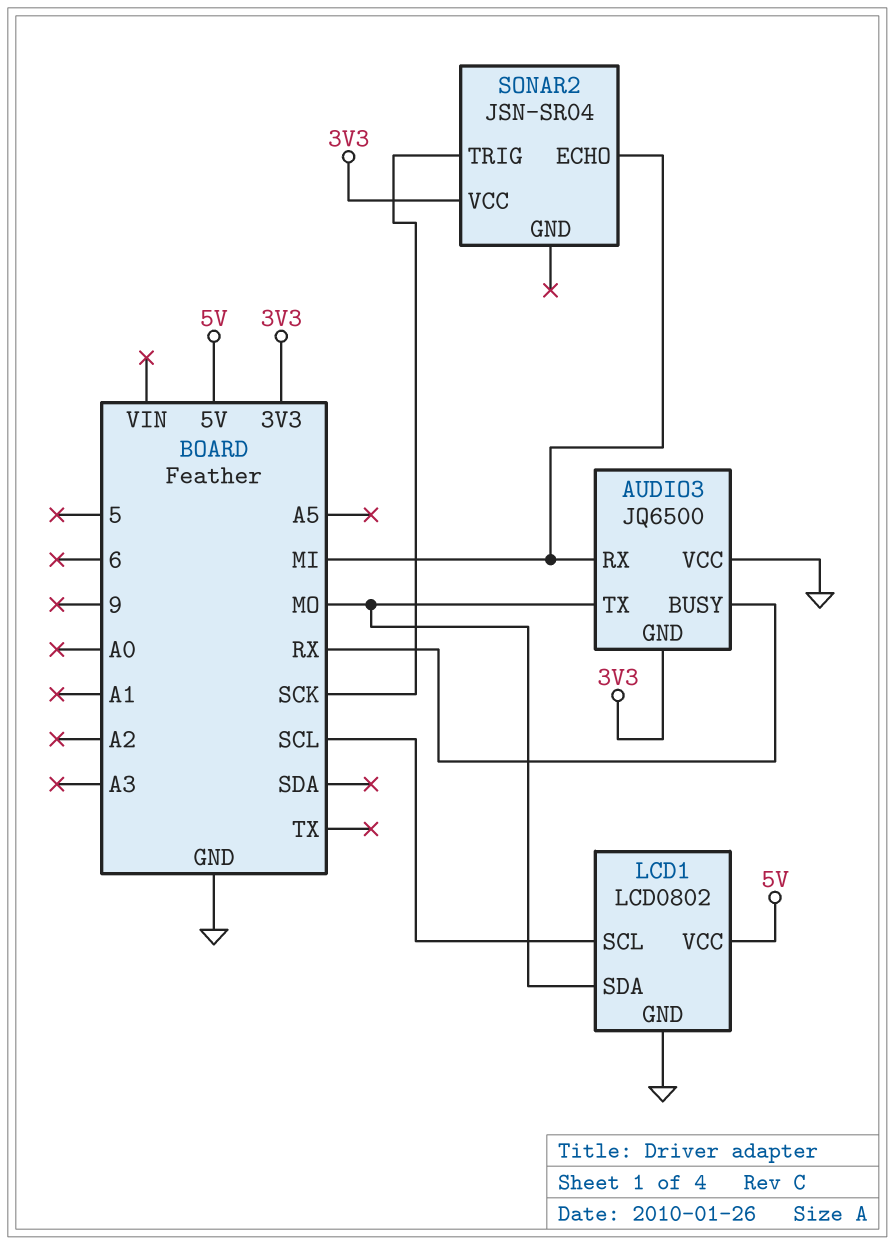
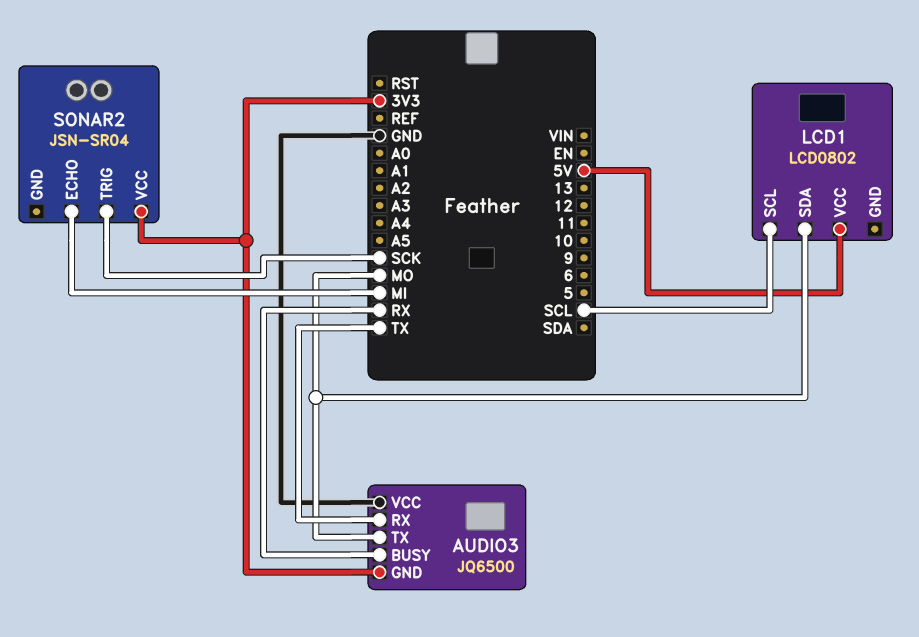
AUDIO3 pin RX: MI -> TX
LCD1 pin GND: GND -> none

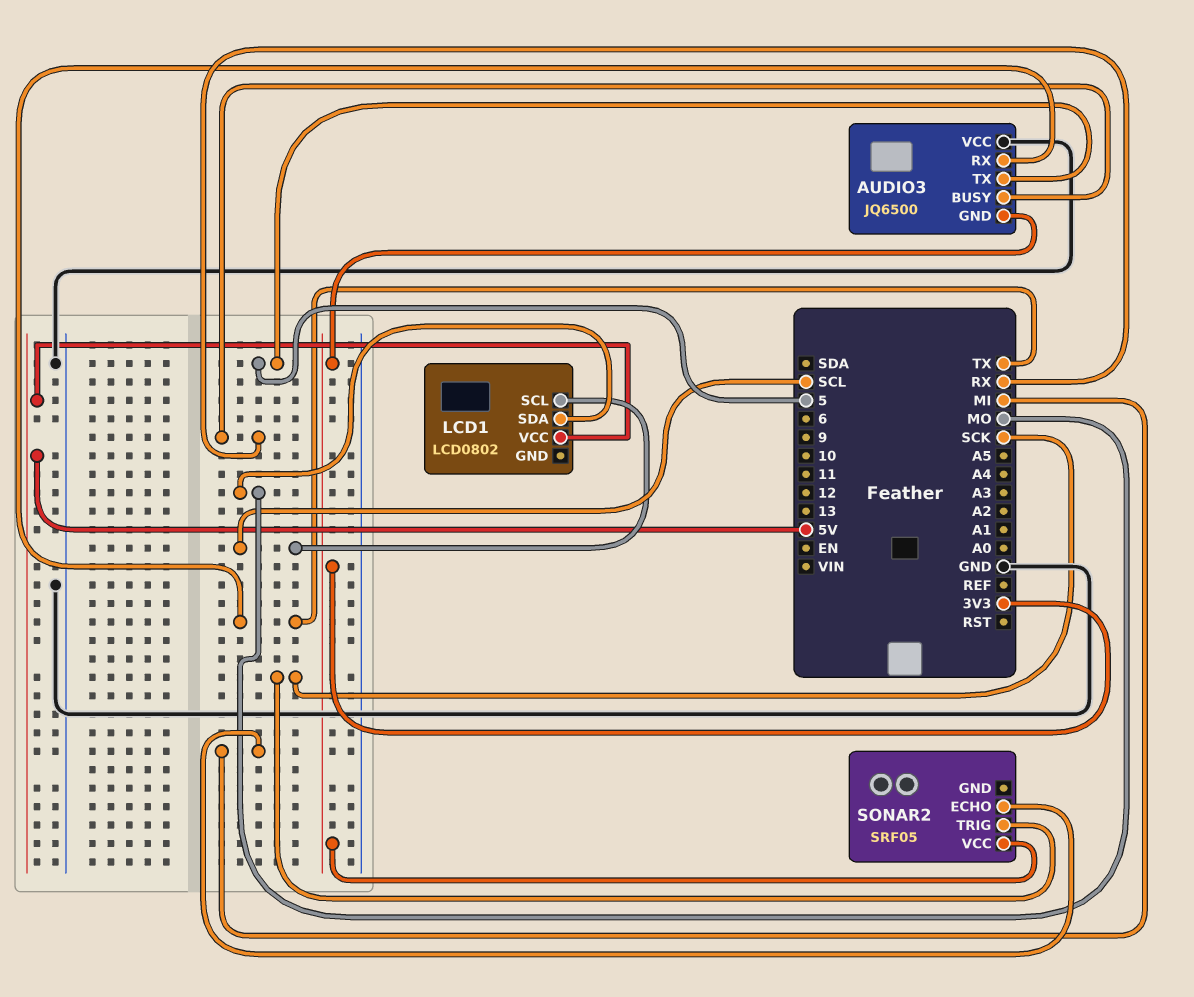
AUDIO3 pin TX: MO -> 5
SONAR2: JSN-SR04 -> SRF05

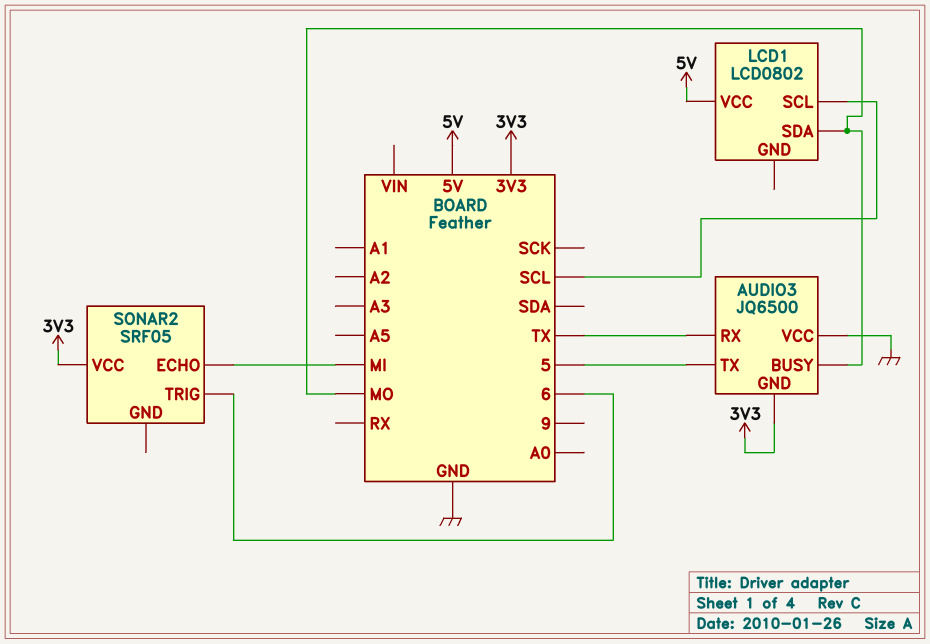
AUDIO3 pin BUSY: RX -> MO
SONAR2 pin TRIG: SCK -> 6

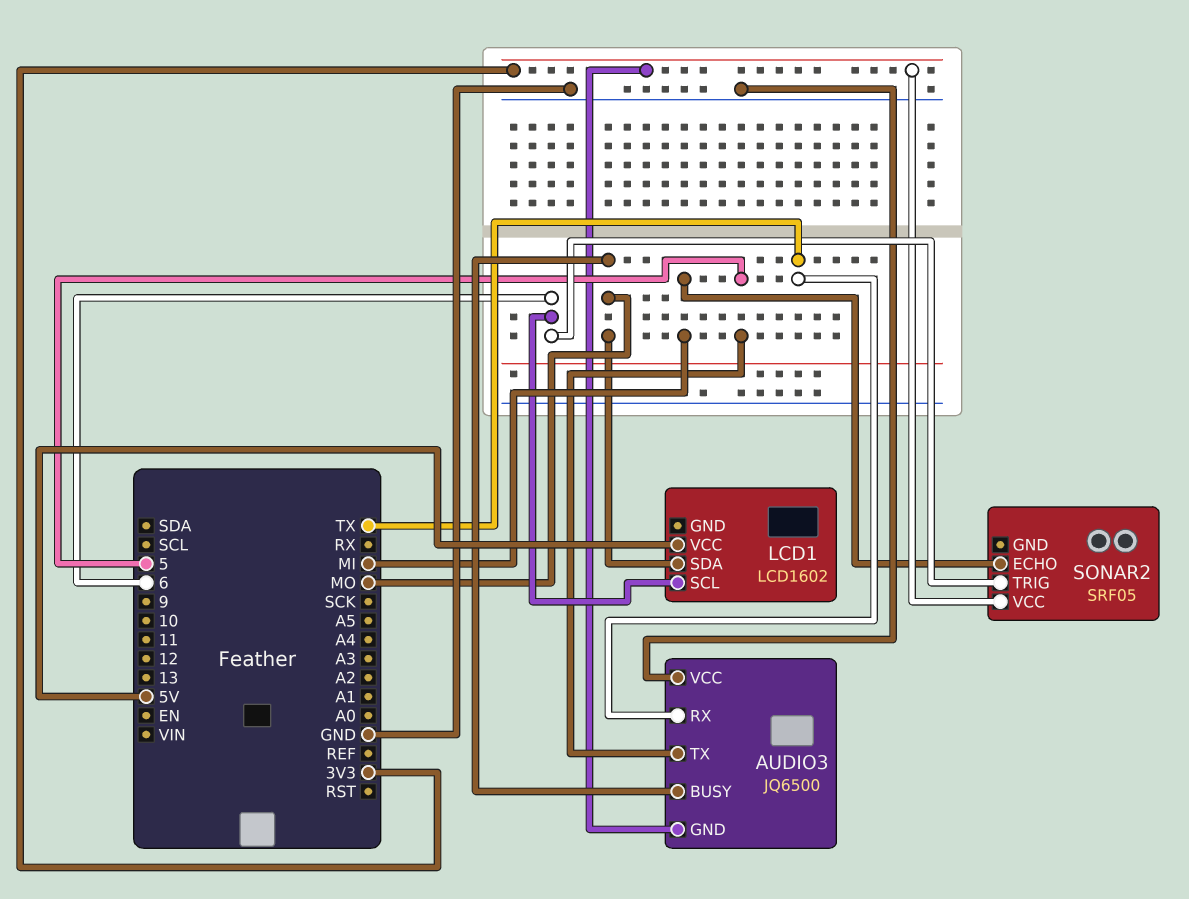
LCD1: LCD0802 -> LCD1602
LCD1 pin SCL: SCL -> 6

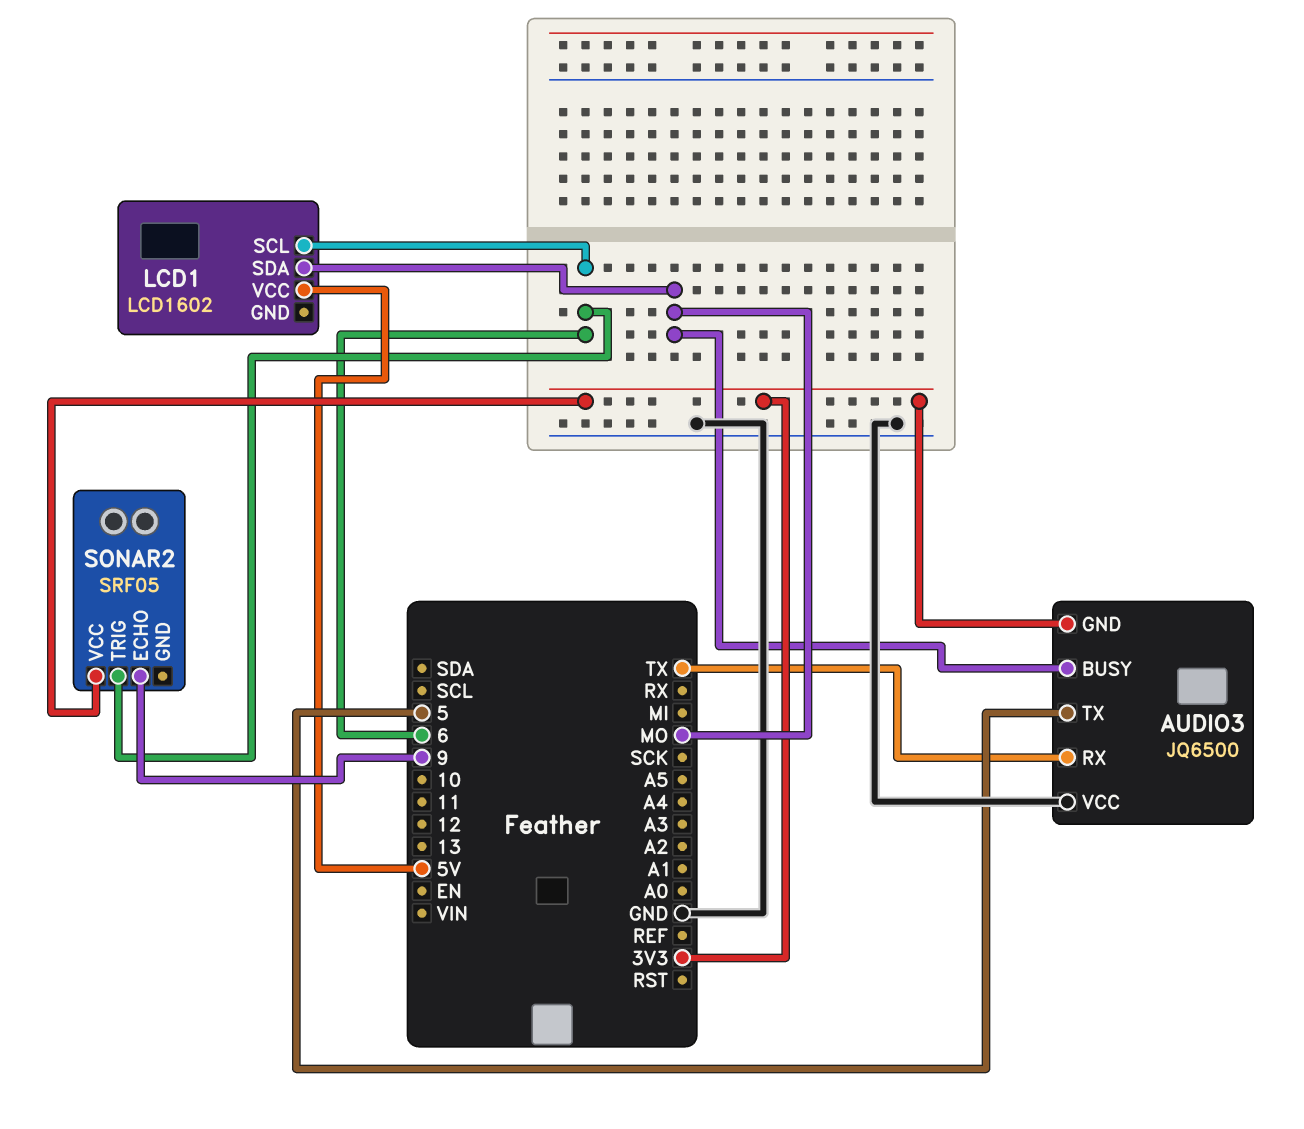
SONAR2 pin ECHO: MI -> 9

